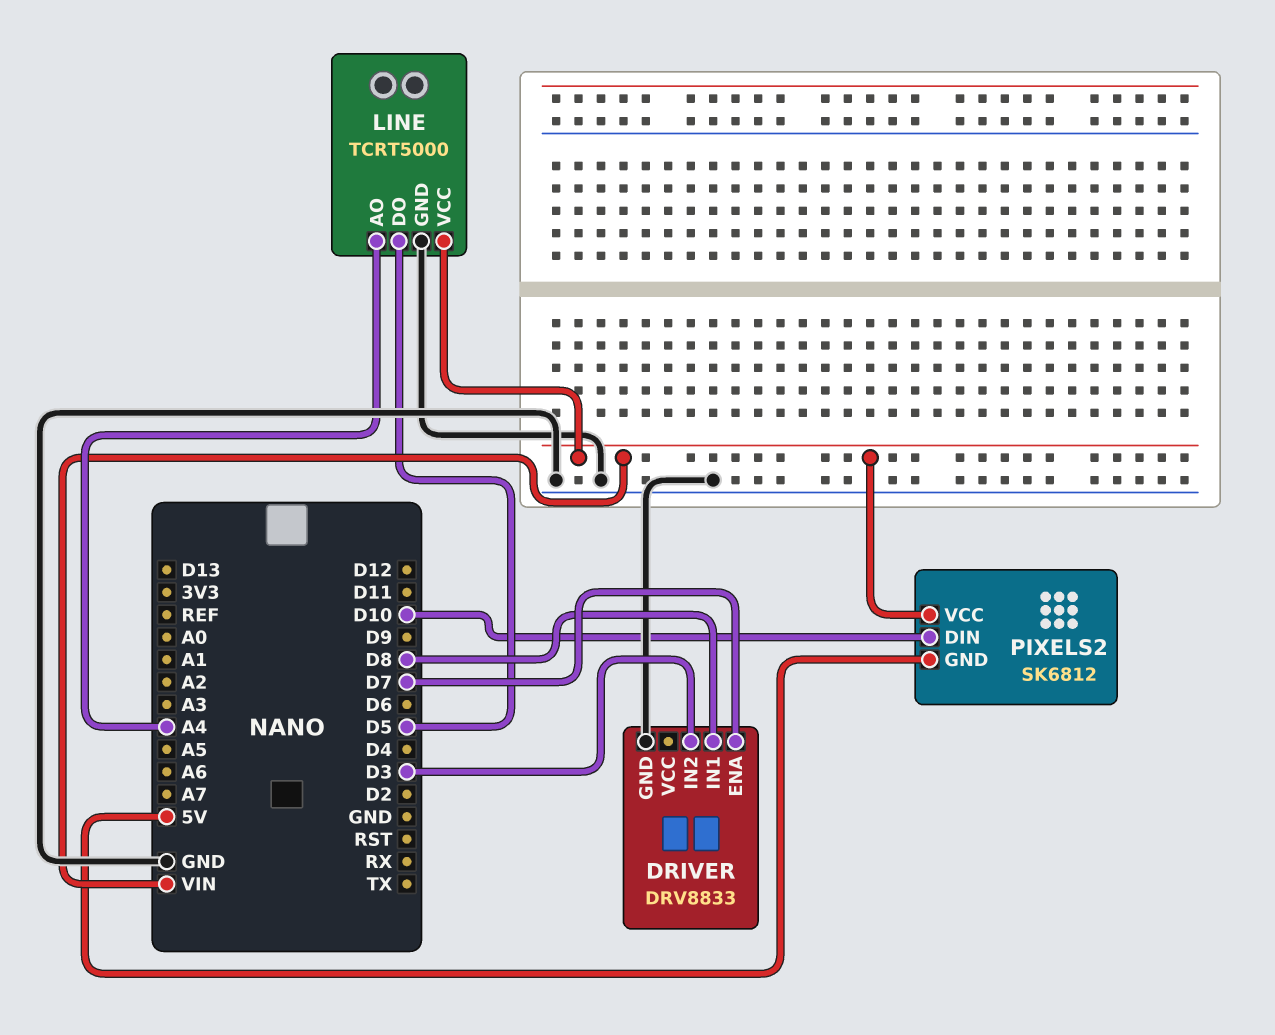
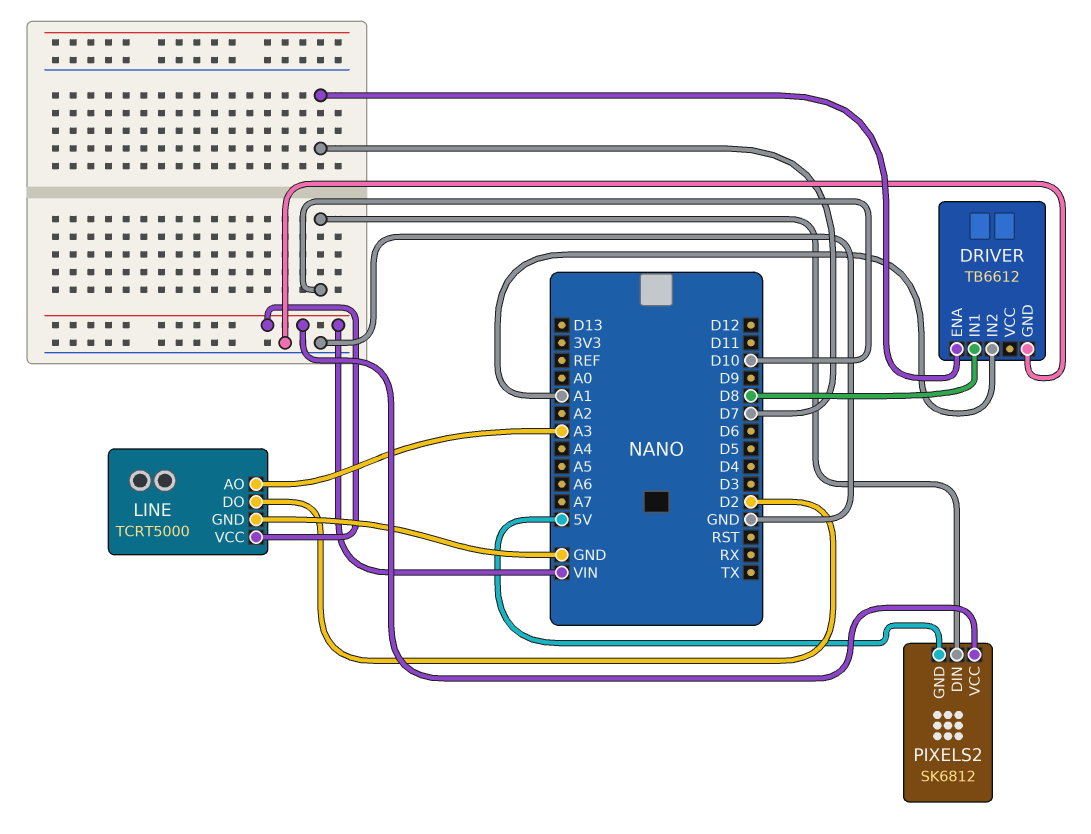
DRIVER: DRV8833 -> TB6612
DRIVER pin IN2: D3 -> A1
LINE pin AO: A4 -> A3
LINE pin DO: D5 -> D2

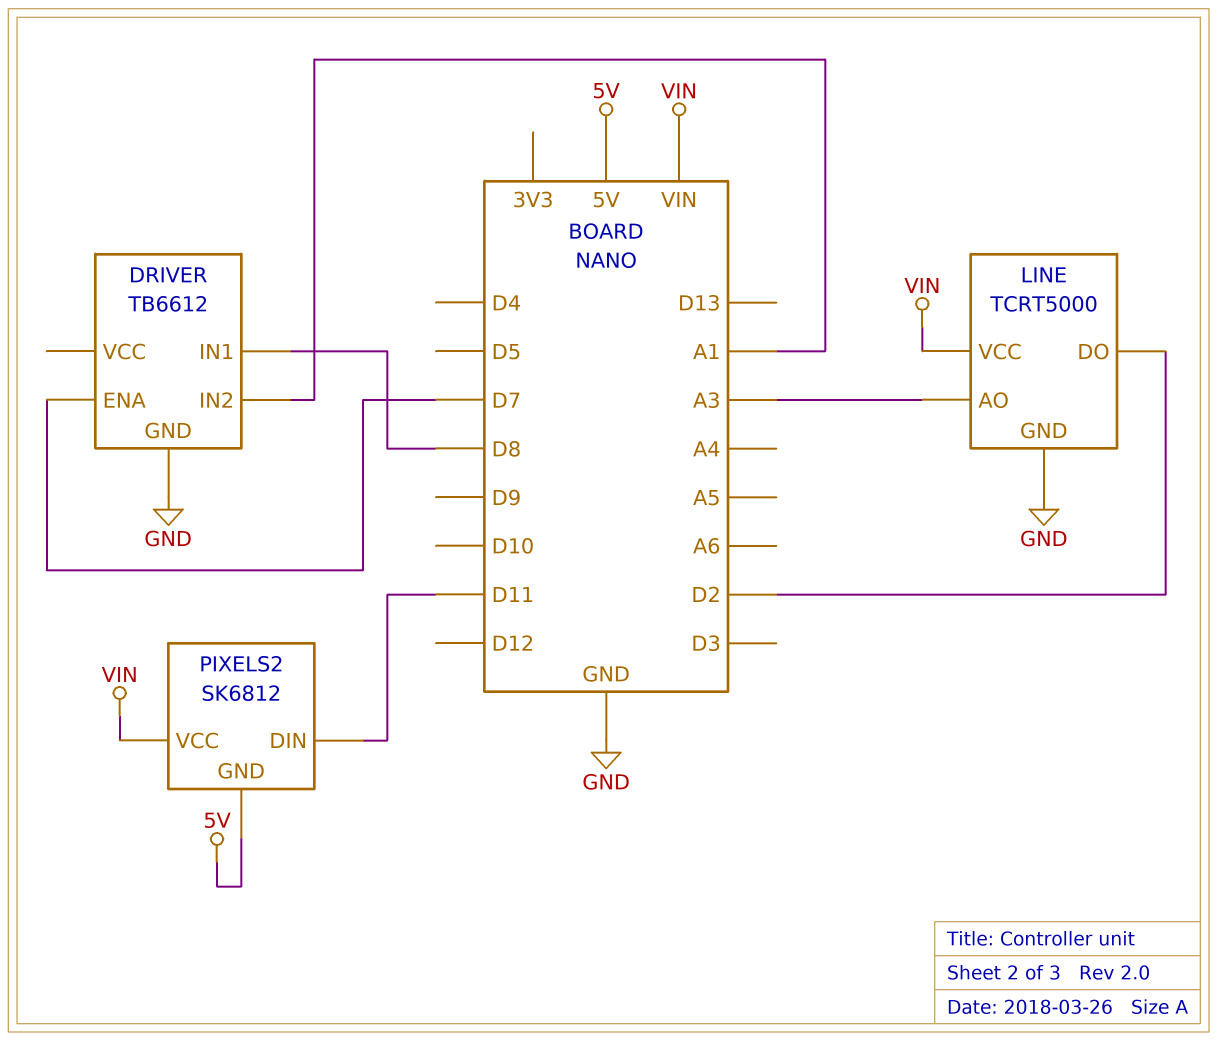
PIXELS2 pin DIN: D10 -> D11

